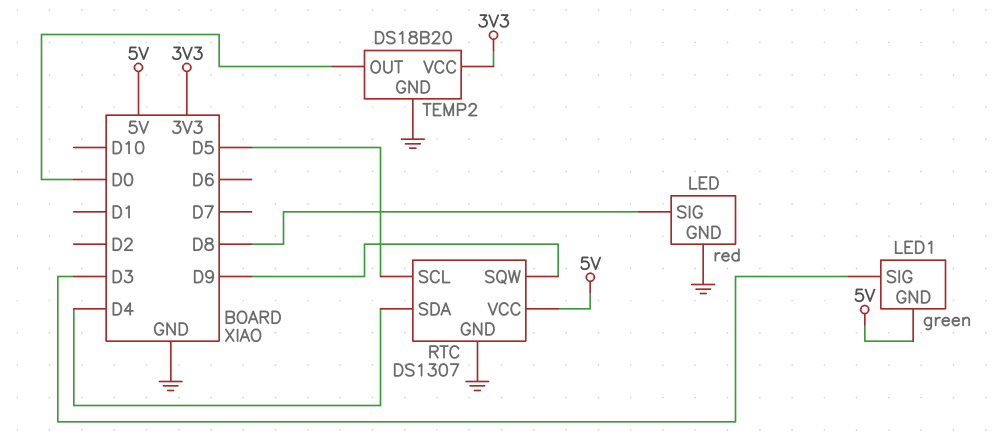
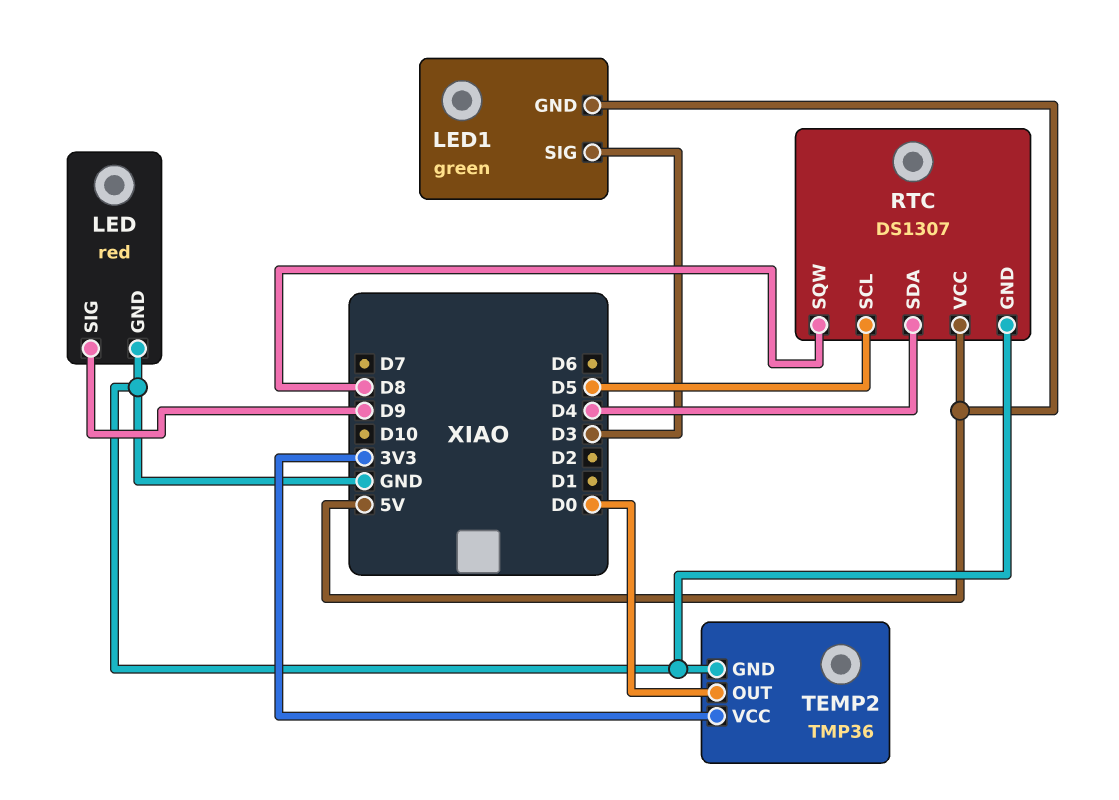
LED pin SIG: D8 -> D9
RTC pin SQW: D9 -> D8
TEMP2: DS18B20 -> TMP36

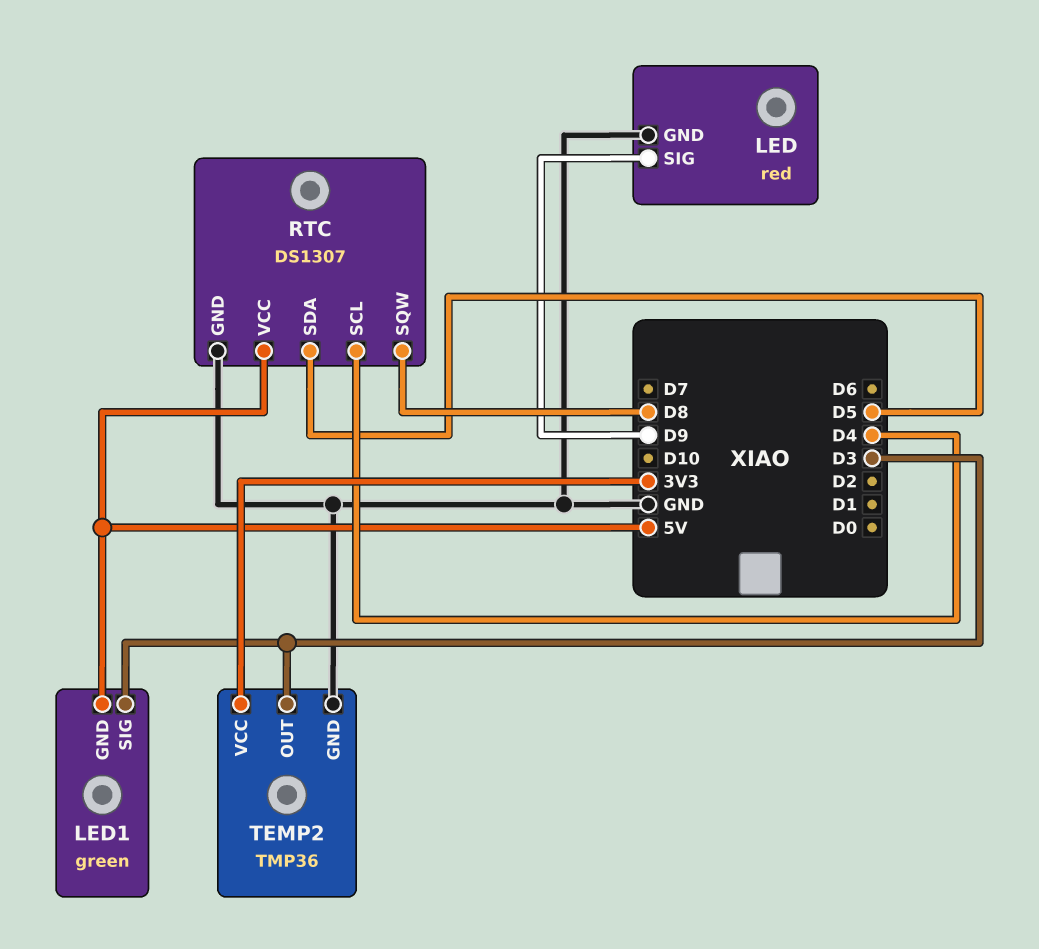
RTC pin SCL: D5 -> D4
RTC pin SDA: D4 -> D5
TEMP2 pin OUT: D0 -> D3

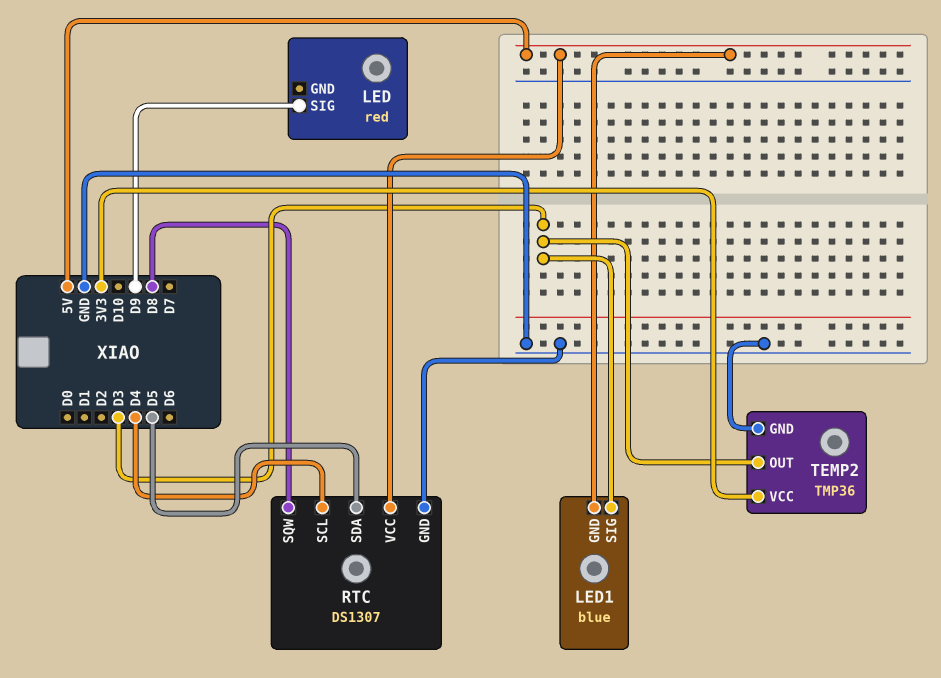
LED pin GND: GND -> none
LED1: green -> blue

